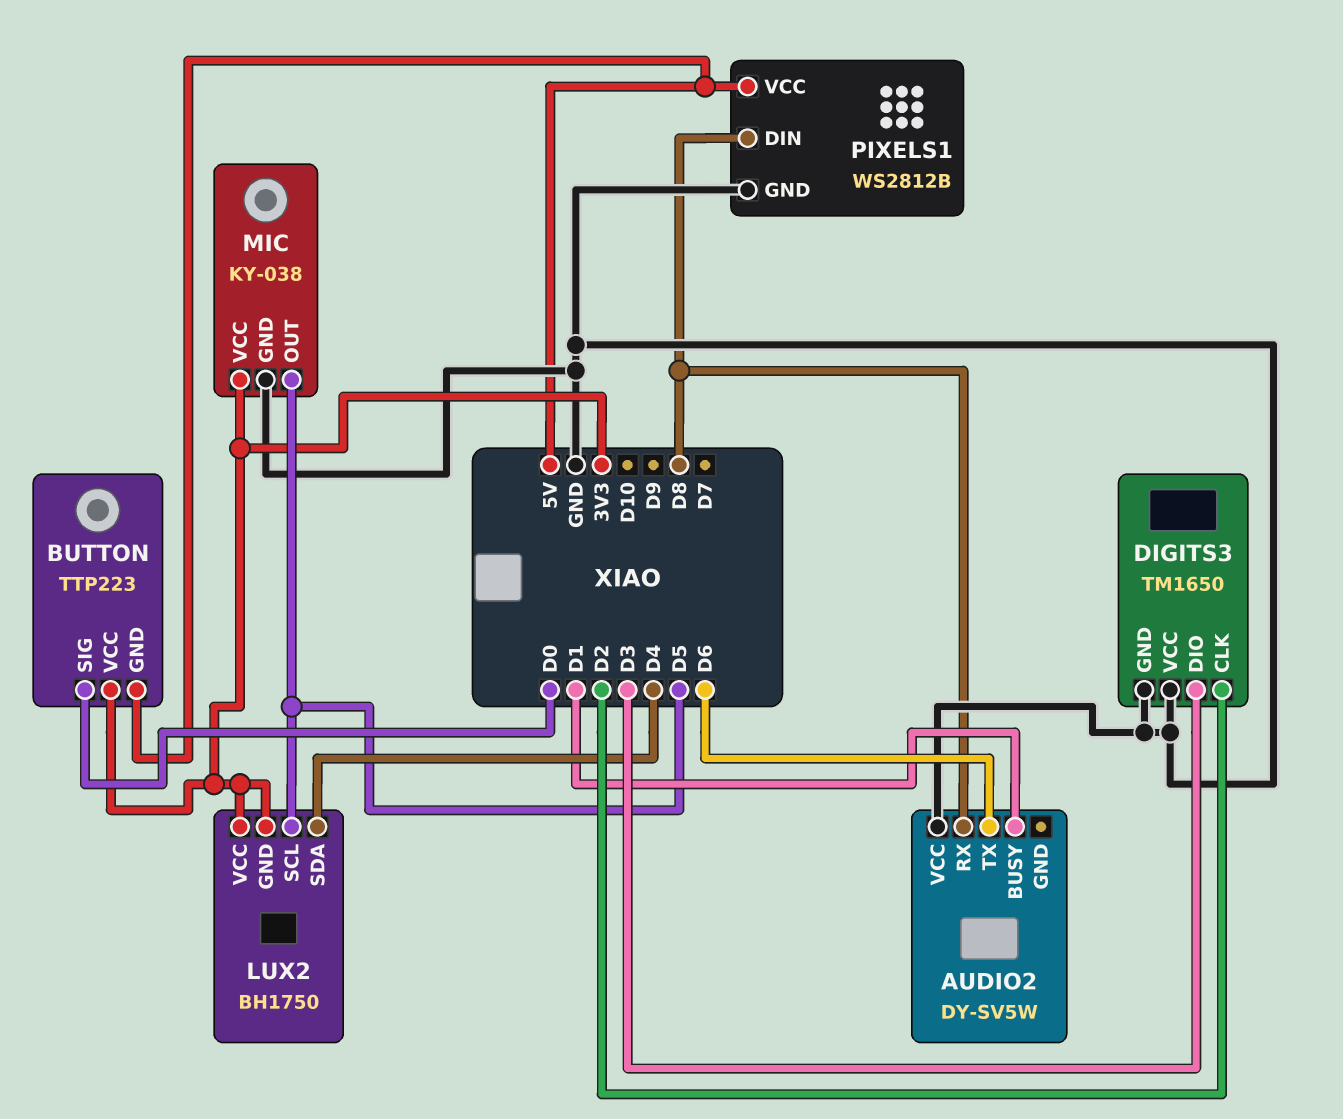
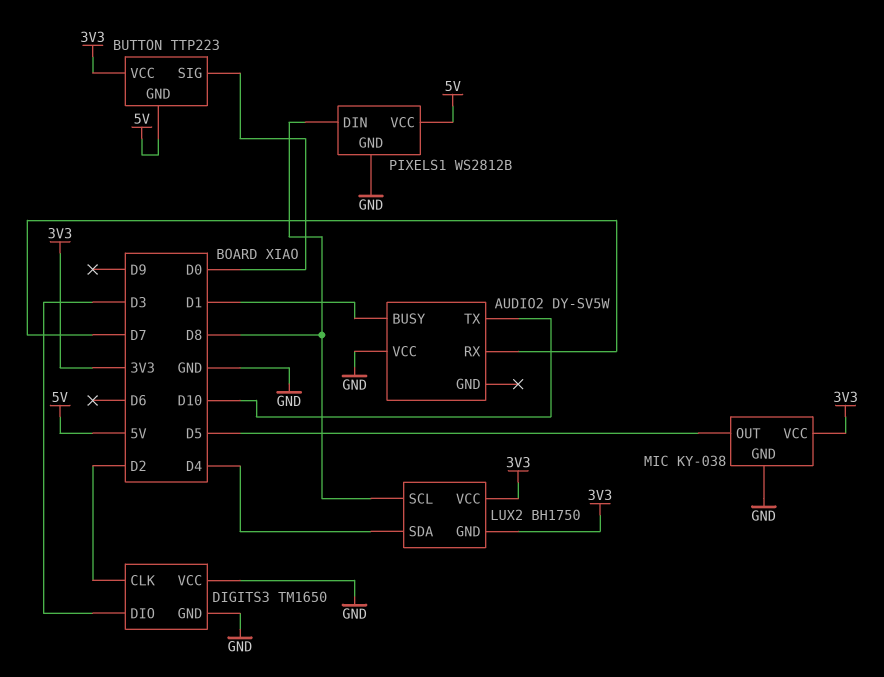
AUDIO2 pin RX: D8 -> D7
AUDIO2 pin TX: D6 -> D10
LUX2 pin SCL: D5 -> D8

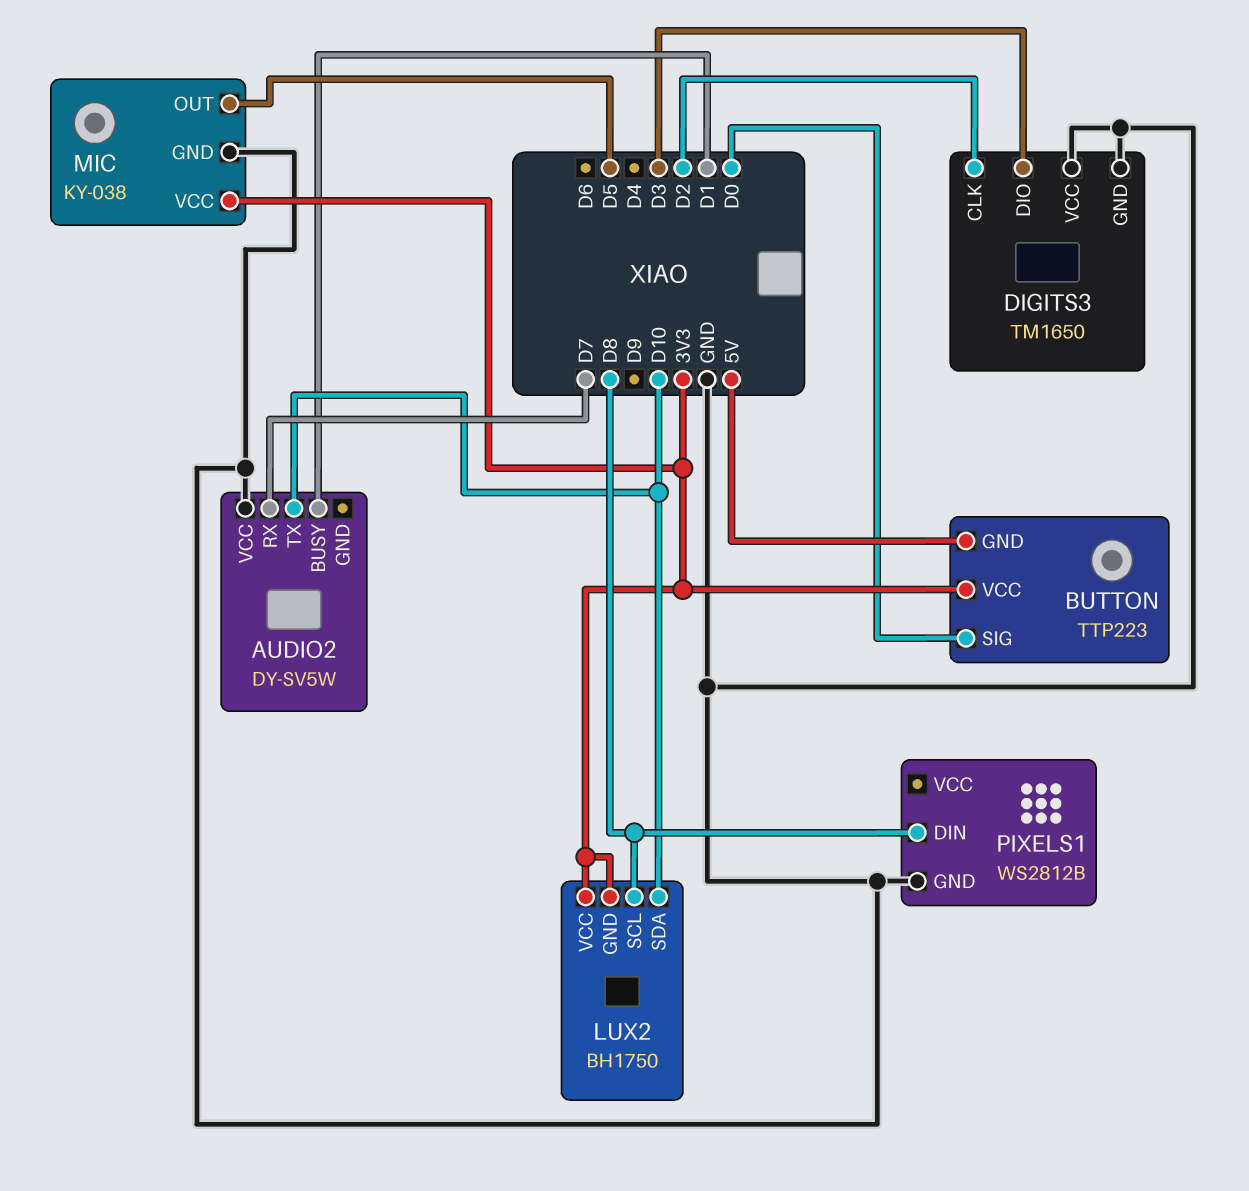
LUX2 pin SDA: D4 -> D10
PIXELS1 pin VCC: 5V -> none

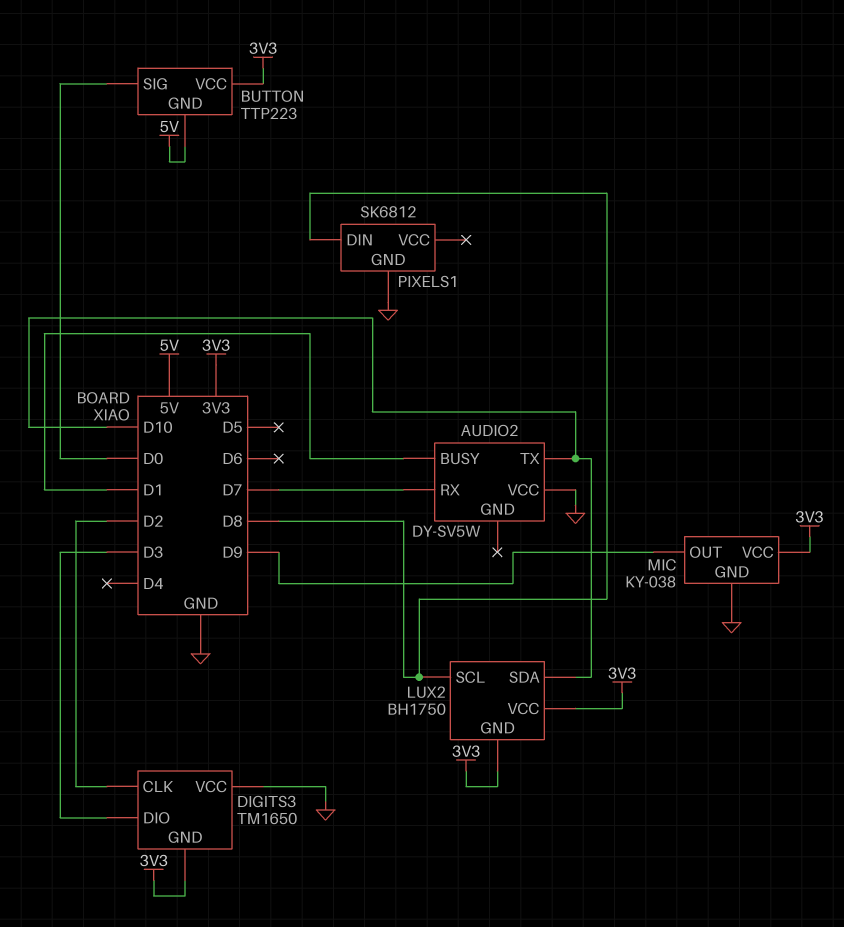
DIGITS3 pin GND: GND -> 3V3
MIC pin OUT: D5 -> D9
PIXELS1: WS2812B -> SK6812

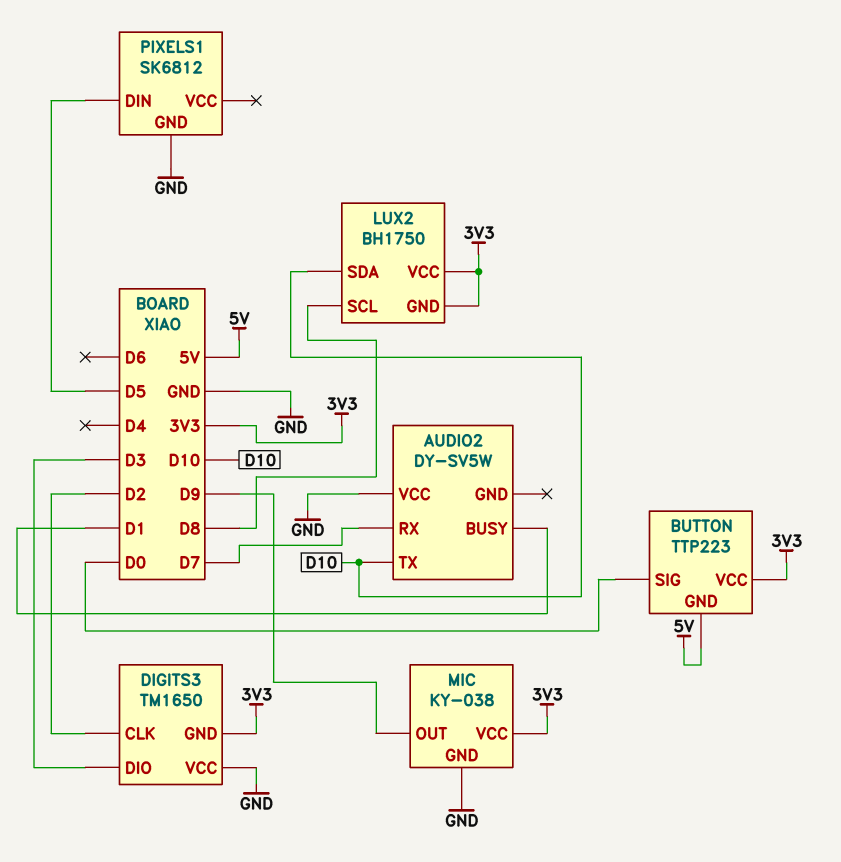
PIXELS1 pin DIN: D8 -> D5

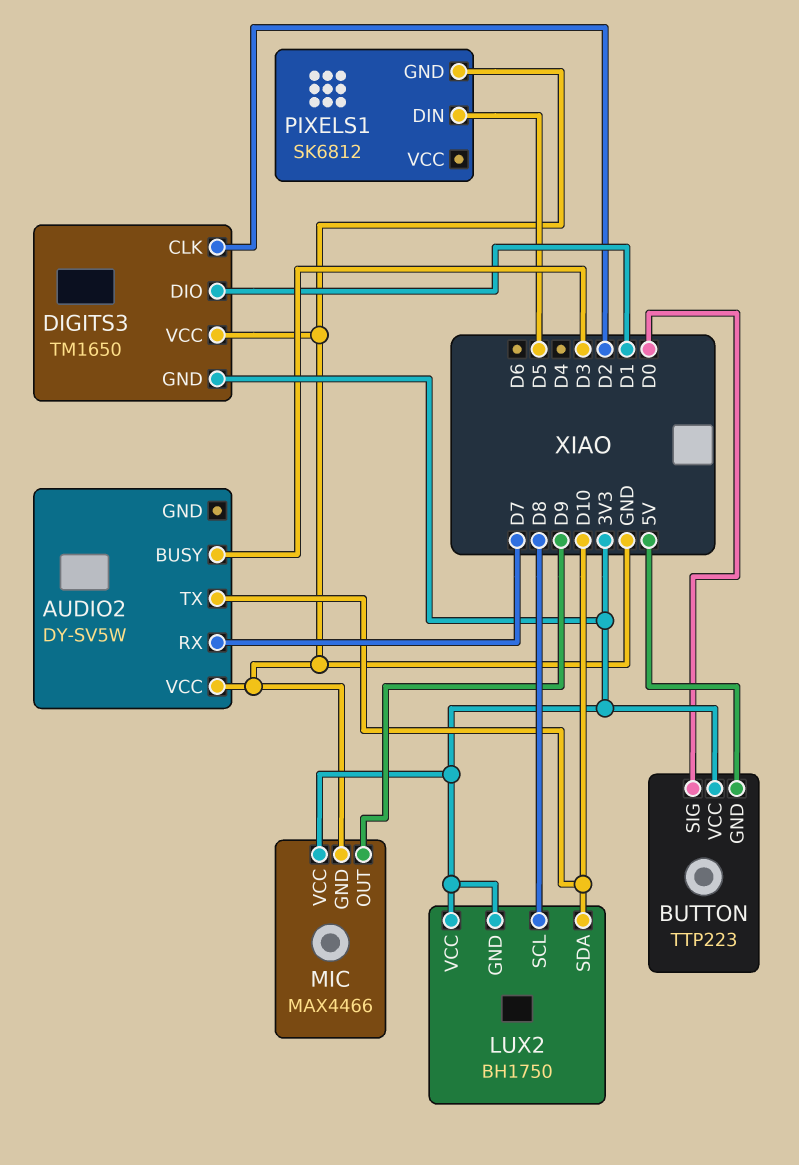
AUDIO2 pin BUSY: D1 -> D3
DIGITS3 pin DIO: D3 -> D1
MIC: KY-038 -> MAX4466

